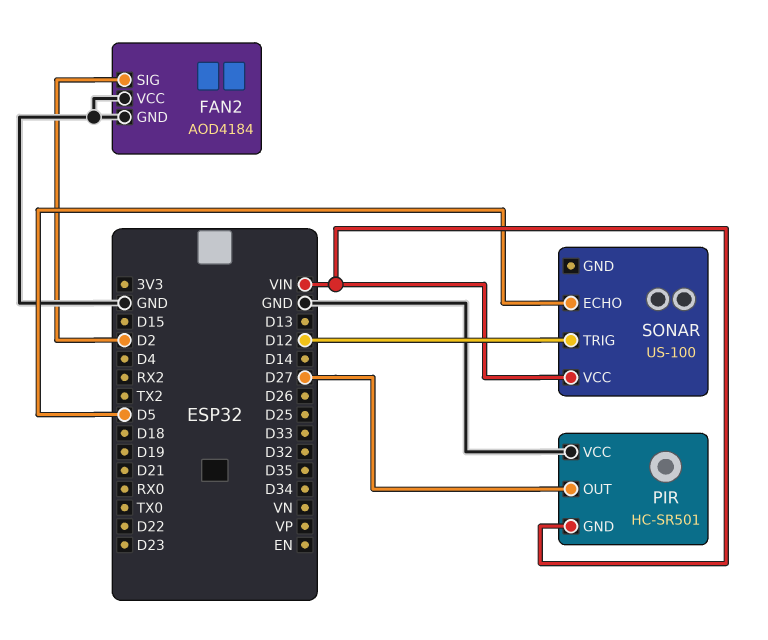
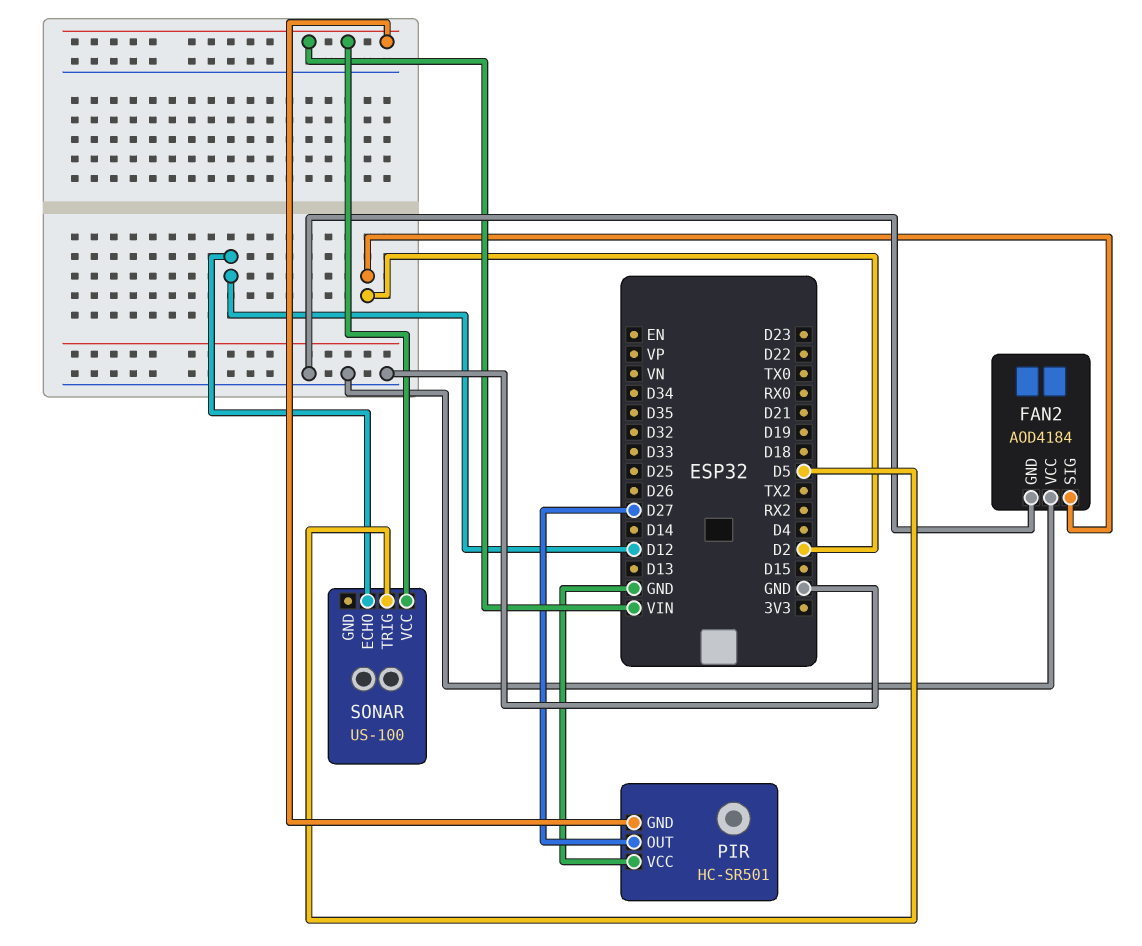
SONAR pin ECHO: D5 -> D12
SONAR pin TRIG: D12 -> D5

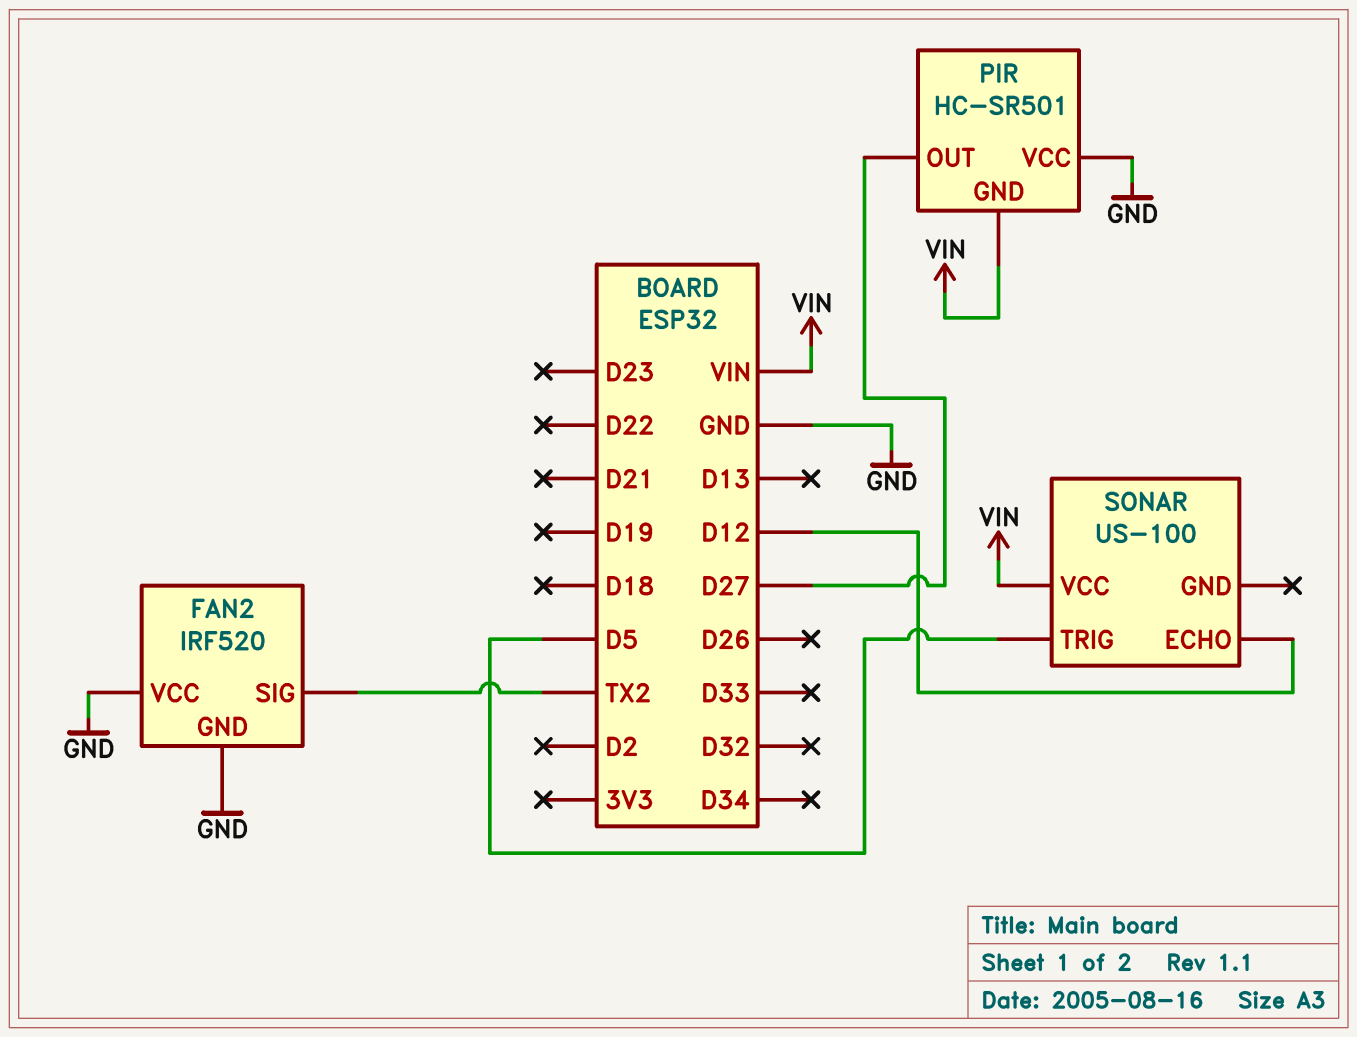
FAN2: AOD4184 -> IRF520
FAN2 pin SIG: D2 -> TX2

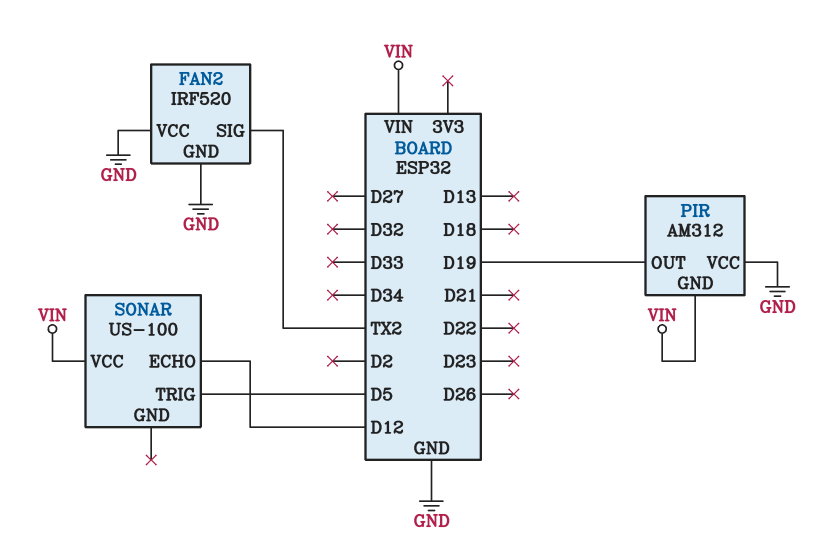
PIR: HC-SR501 -> AM312
PIR pin OUT: D27 -> D19

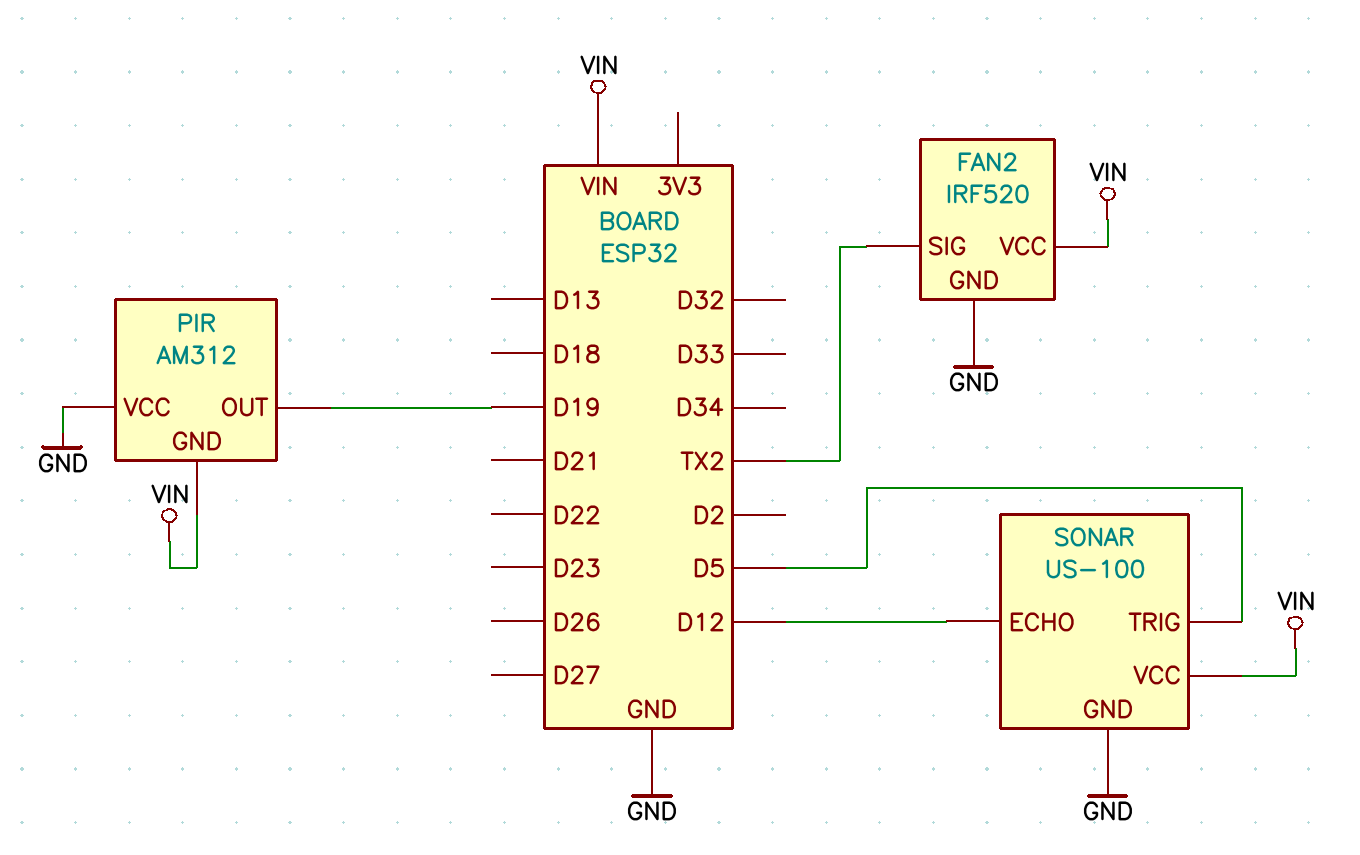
FAN2 pin VCC: GND -> VIN
SONAR pin GND: none -> GND

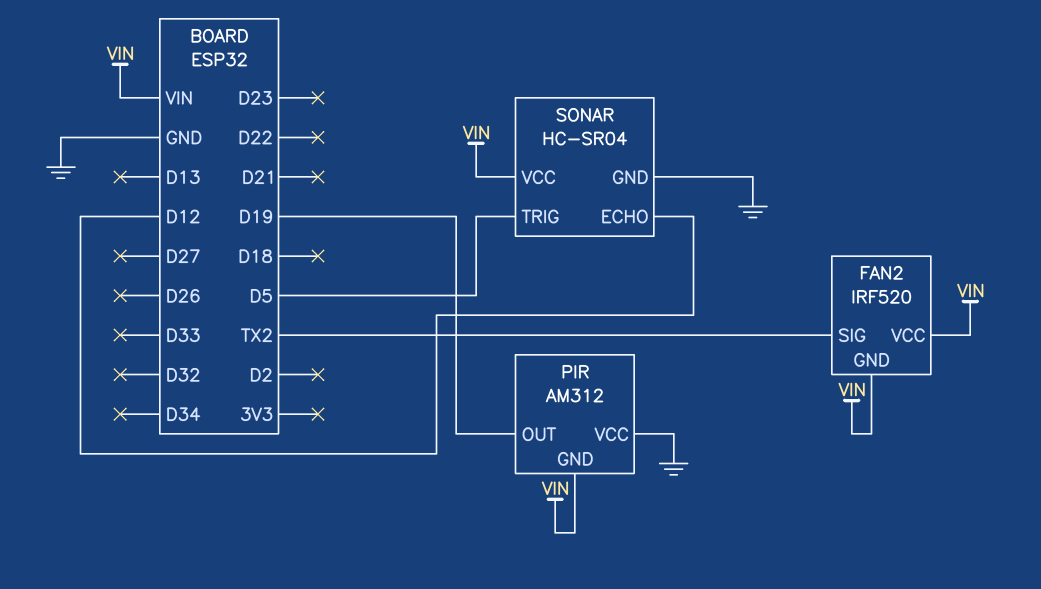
FAN2 pin GND: GND -> VIN
SONAR: US-100 -> HC-SR04

